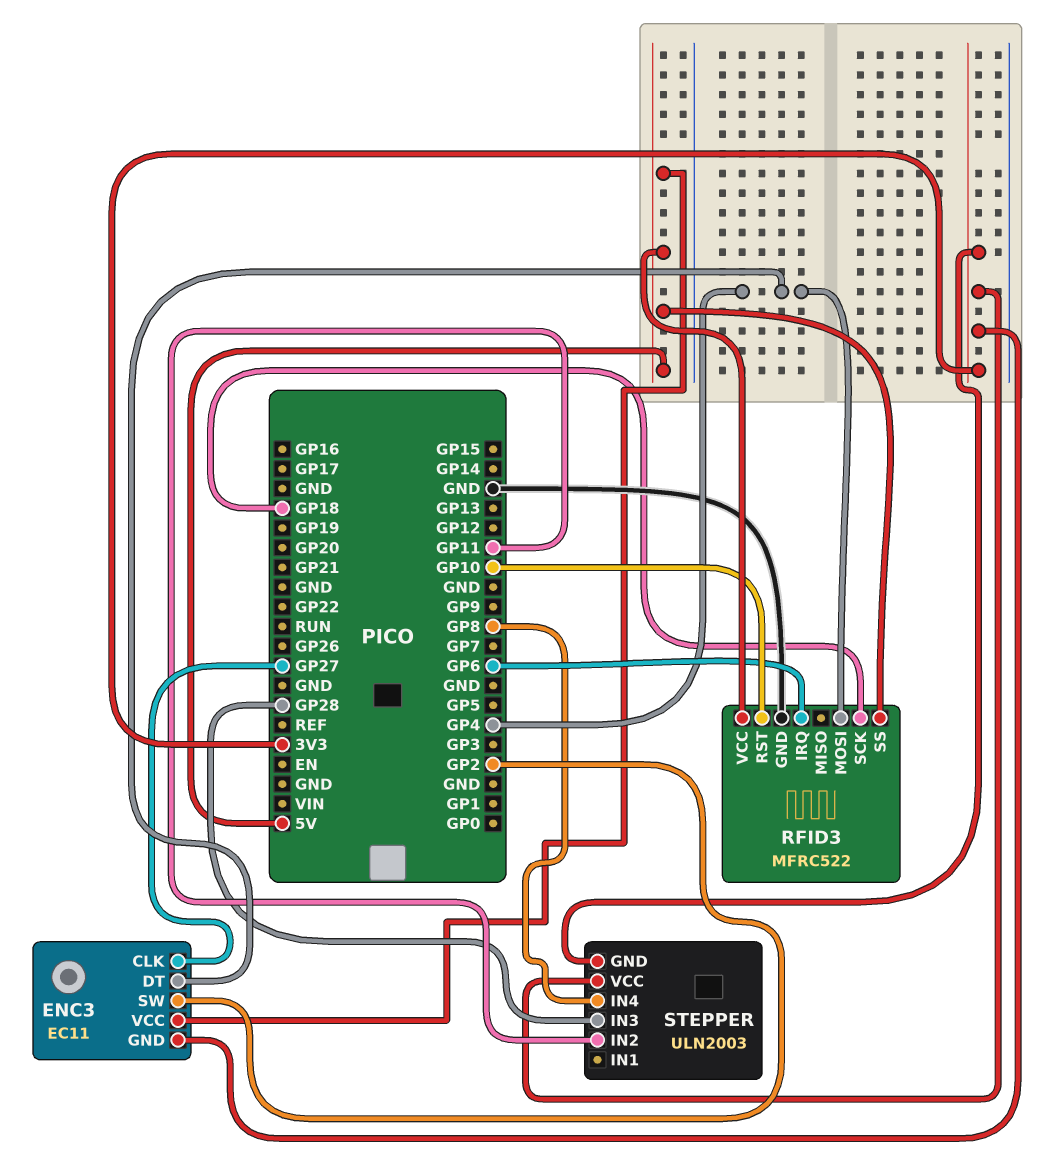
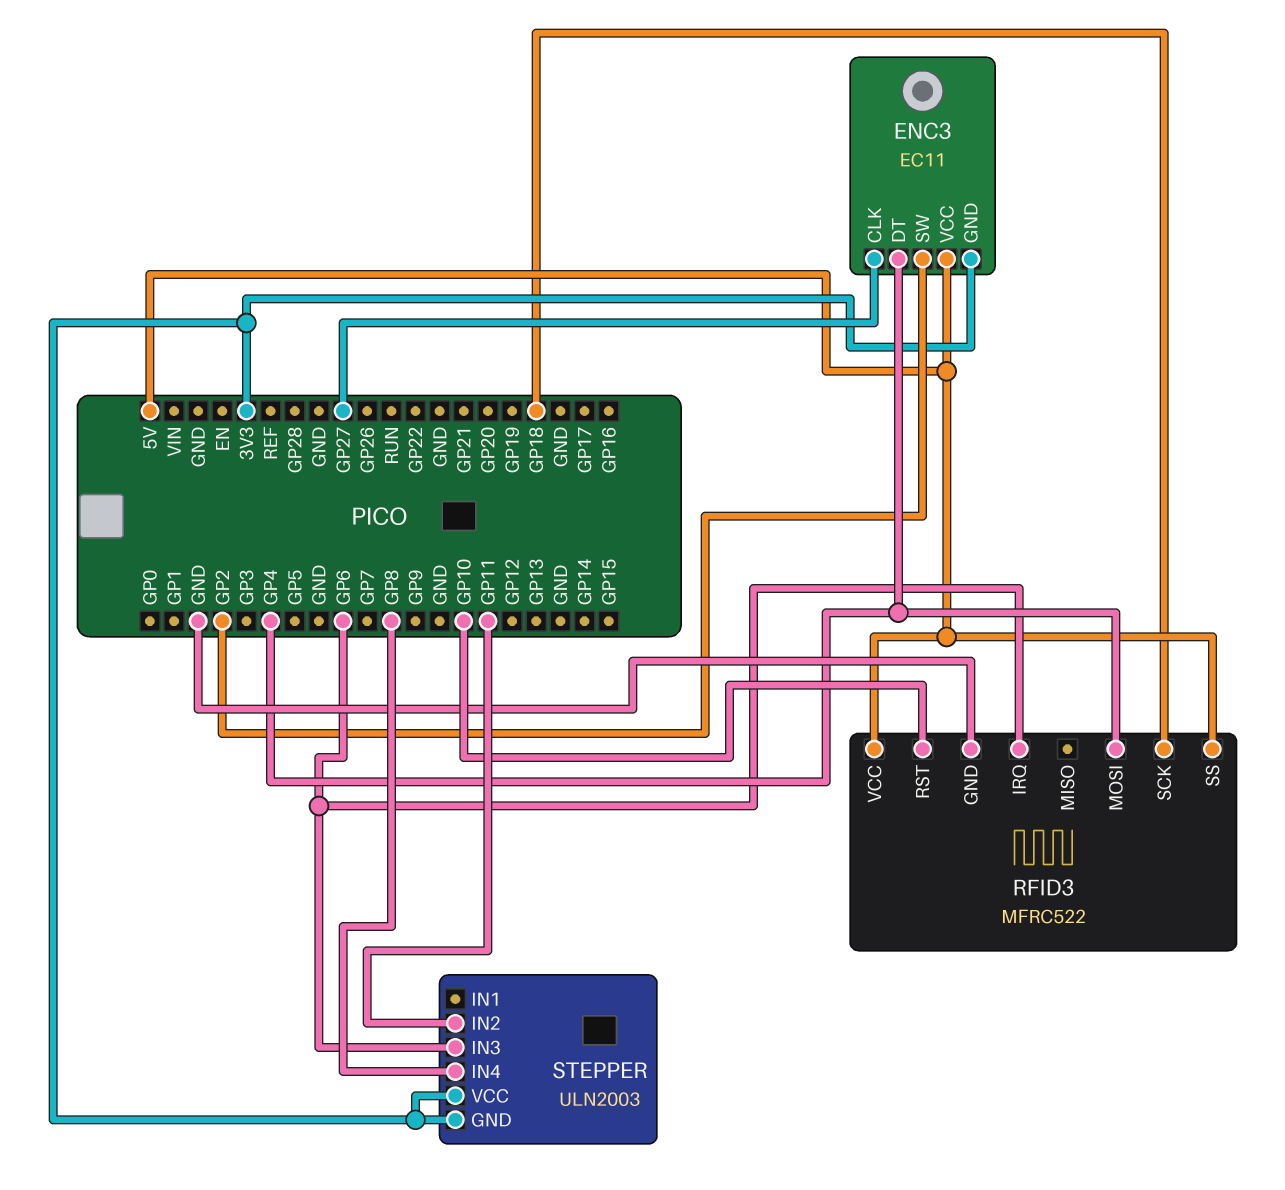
STEPPER pin IN3: GP28 -> GP6

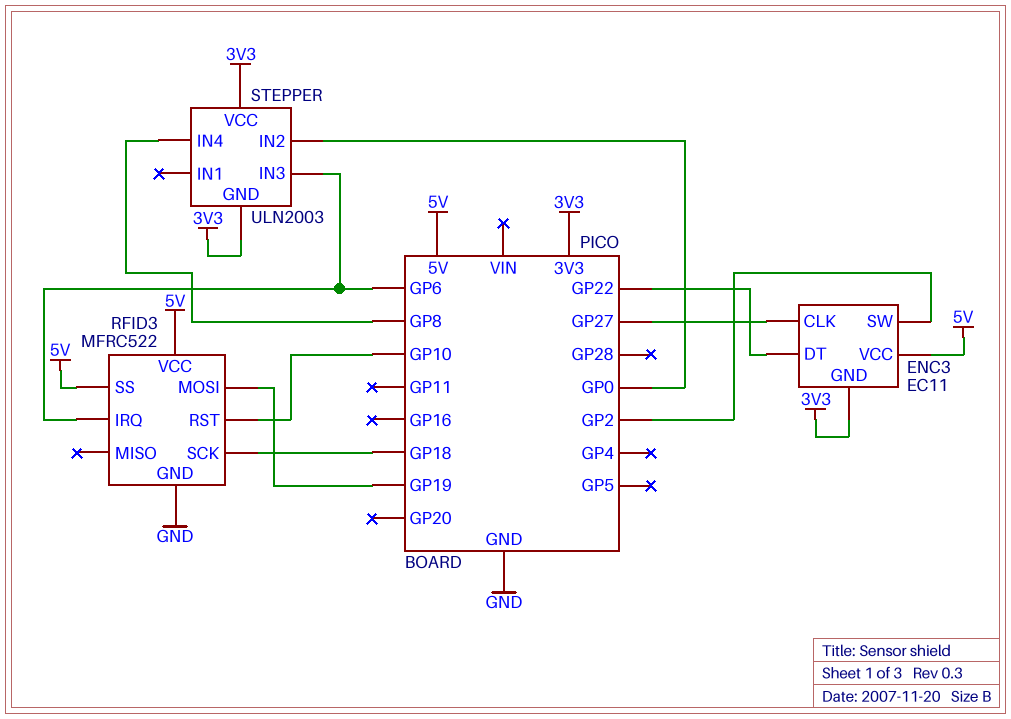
ENC3 pin DT: GP4 -> GP22
RFID3 pin MOSI: GP4 -> GP19
STEPPER pin IN2: GP11 -> GP0

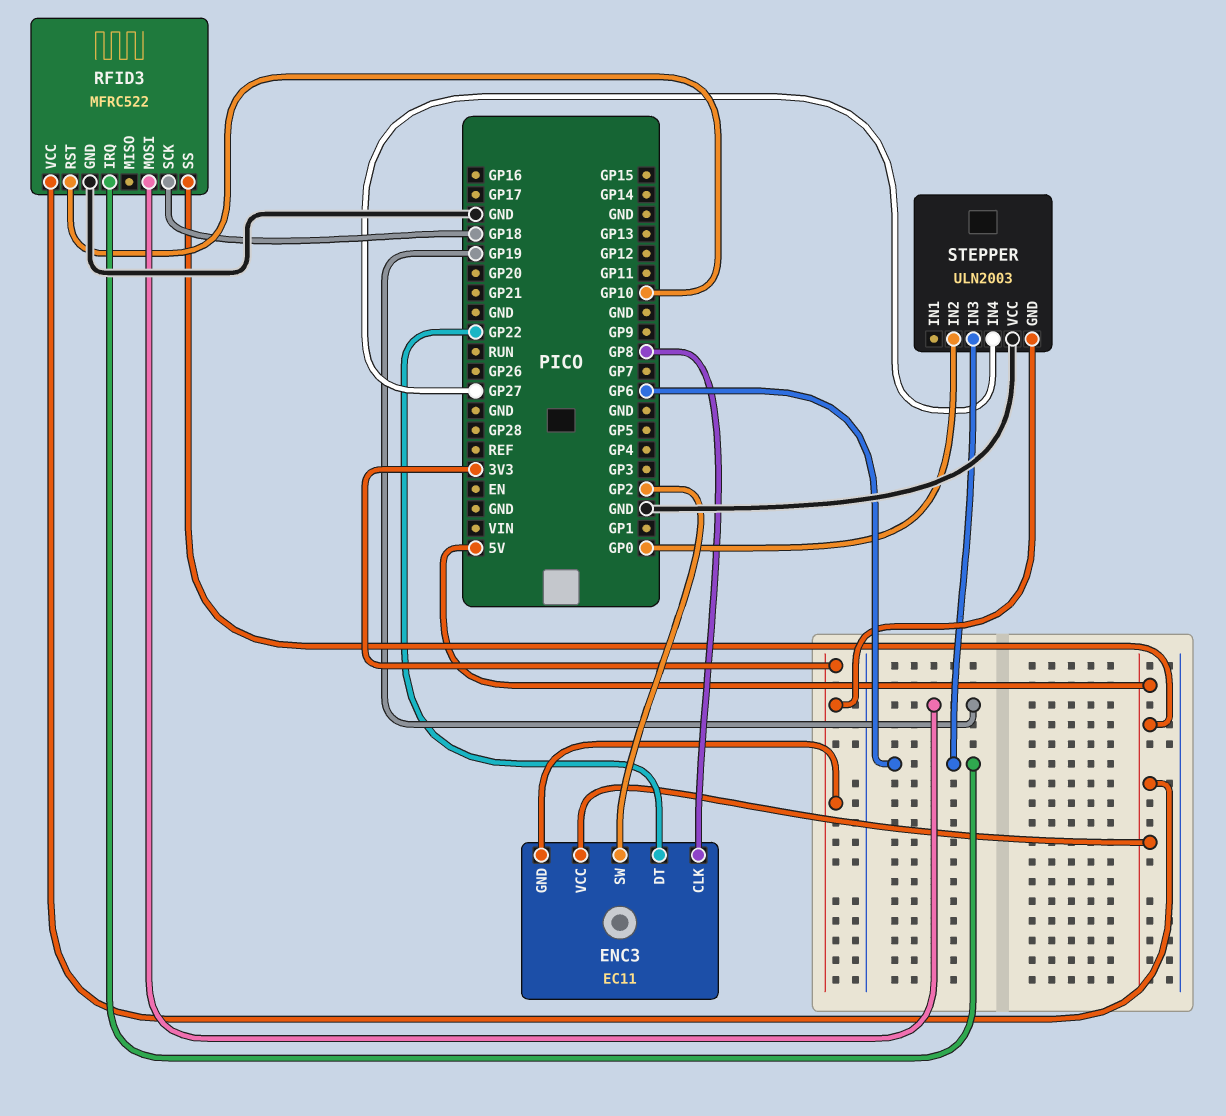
ENC3 pin CLK: GP27 -> GP8
STEPPER pin IN4: GP8 -> GP27
STEPPER pin VCC: 3V3 -> GND

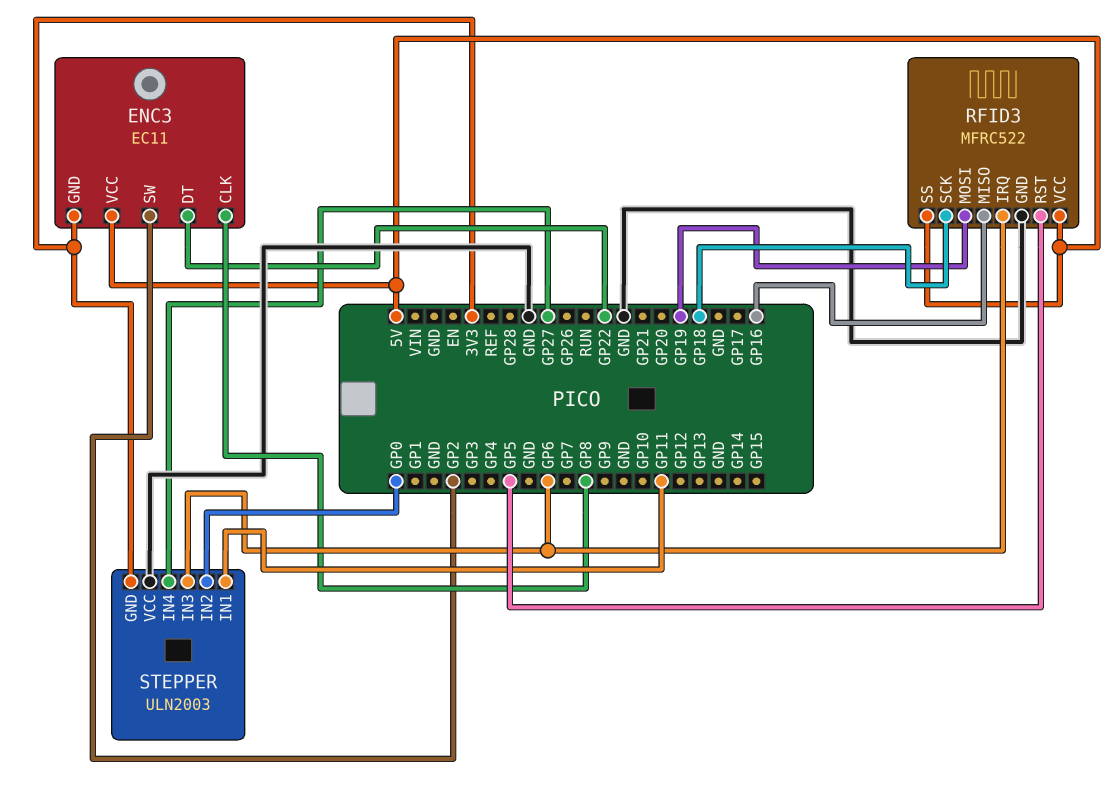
RFID3 pin MISO: none -> GP16
RFID3 pin RST: GP10 -> GP5
STEPPER pin IN1: none -> GP11

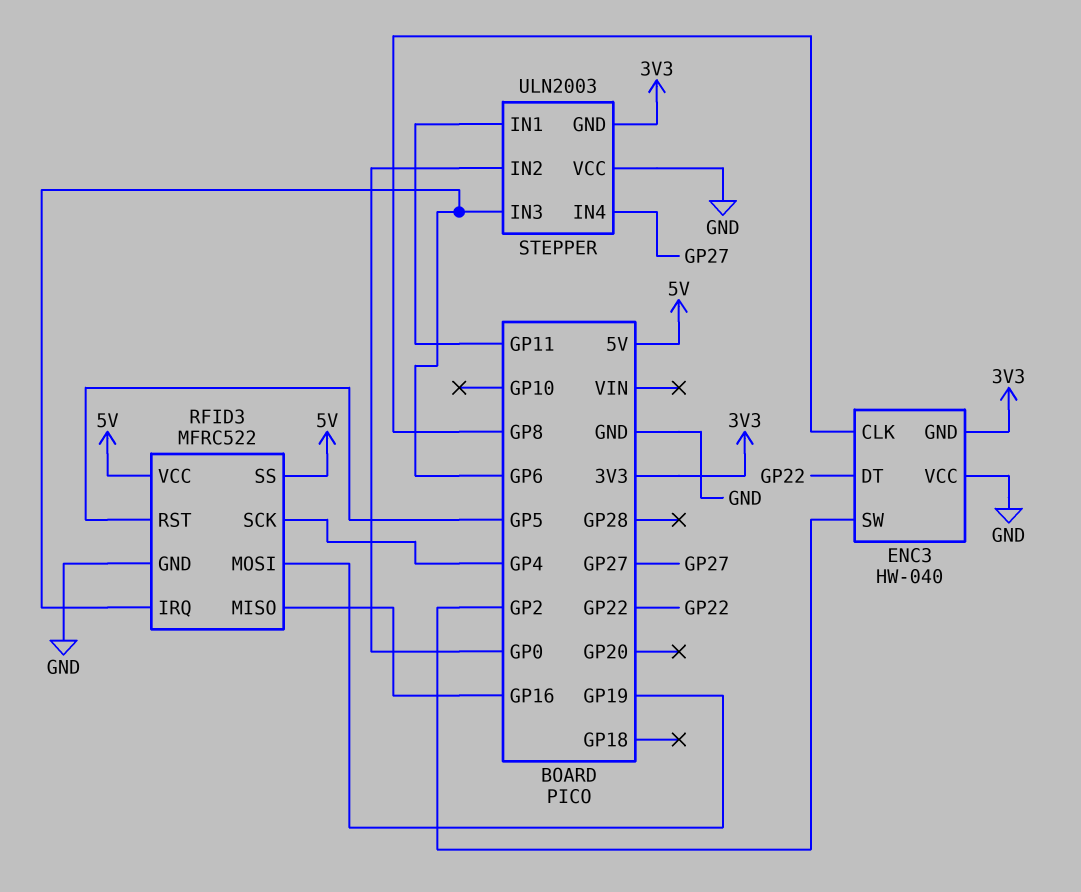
ENC3: EC11 -> HW-040
ENC3 pin VCC: 5V -> GND
RFID3 pin SCK: GP18 -> GP4

